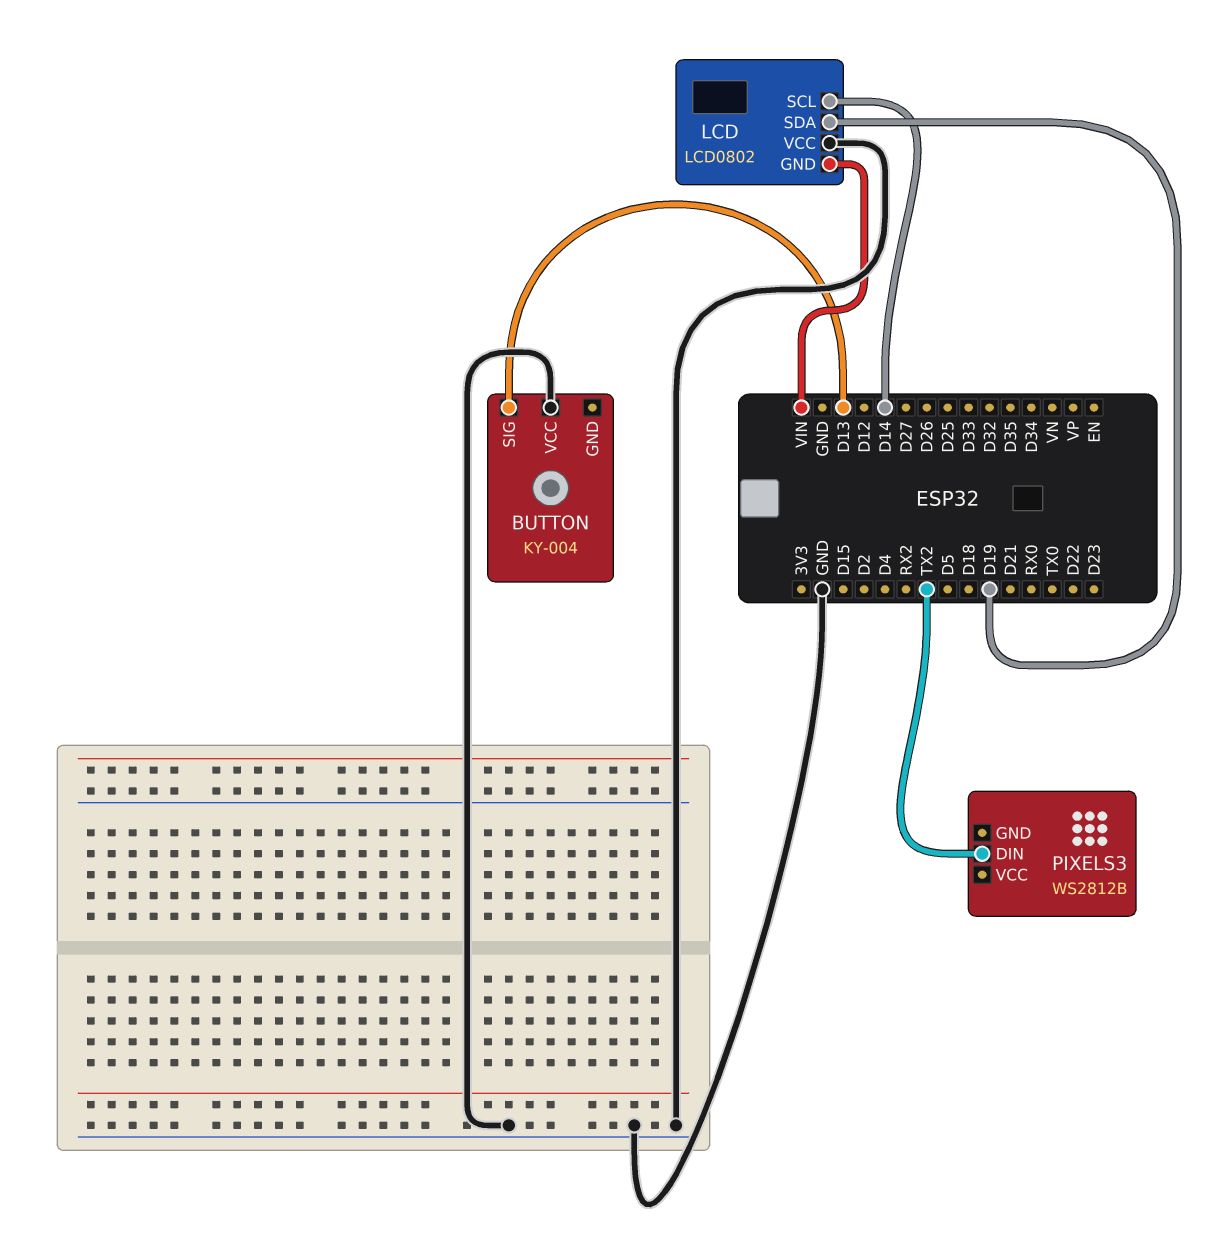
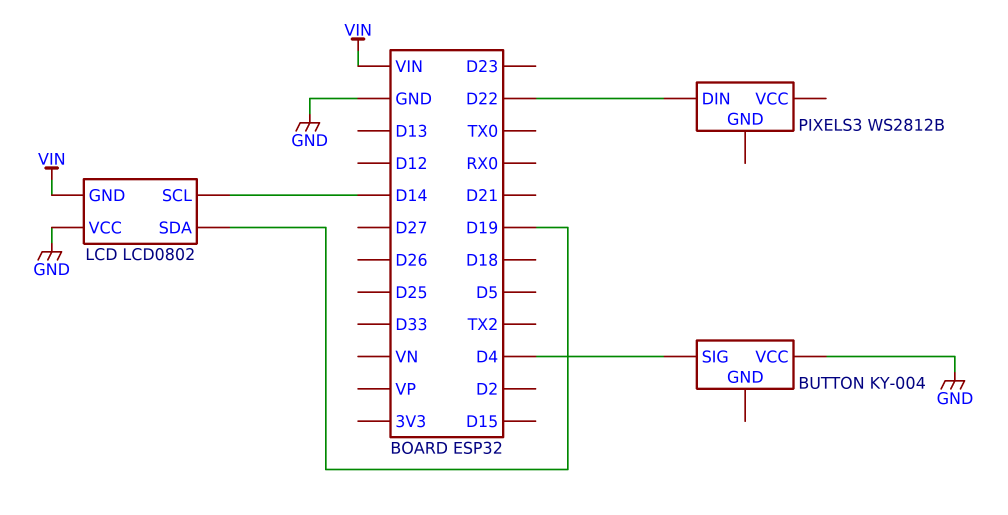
BUTTON pin SIG: D13 -> D4
PIXELS3 pin DIN: TX2 -> D22

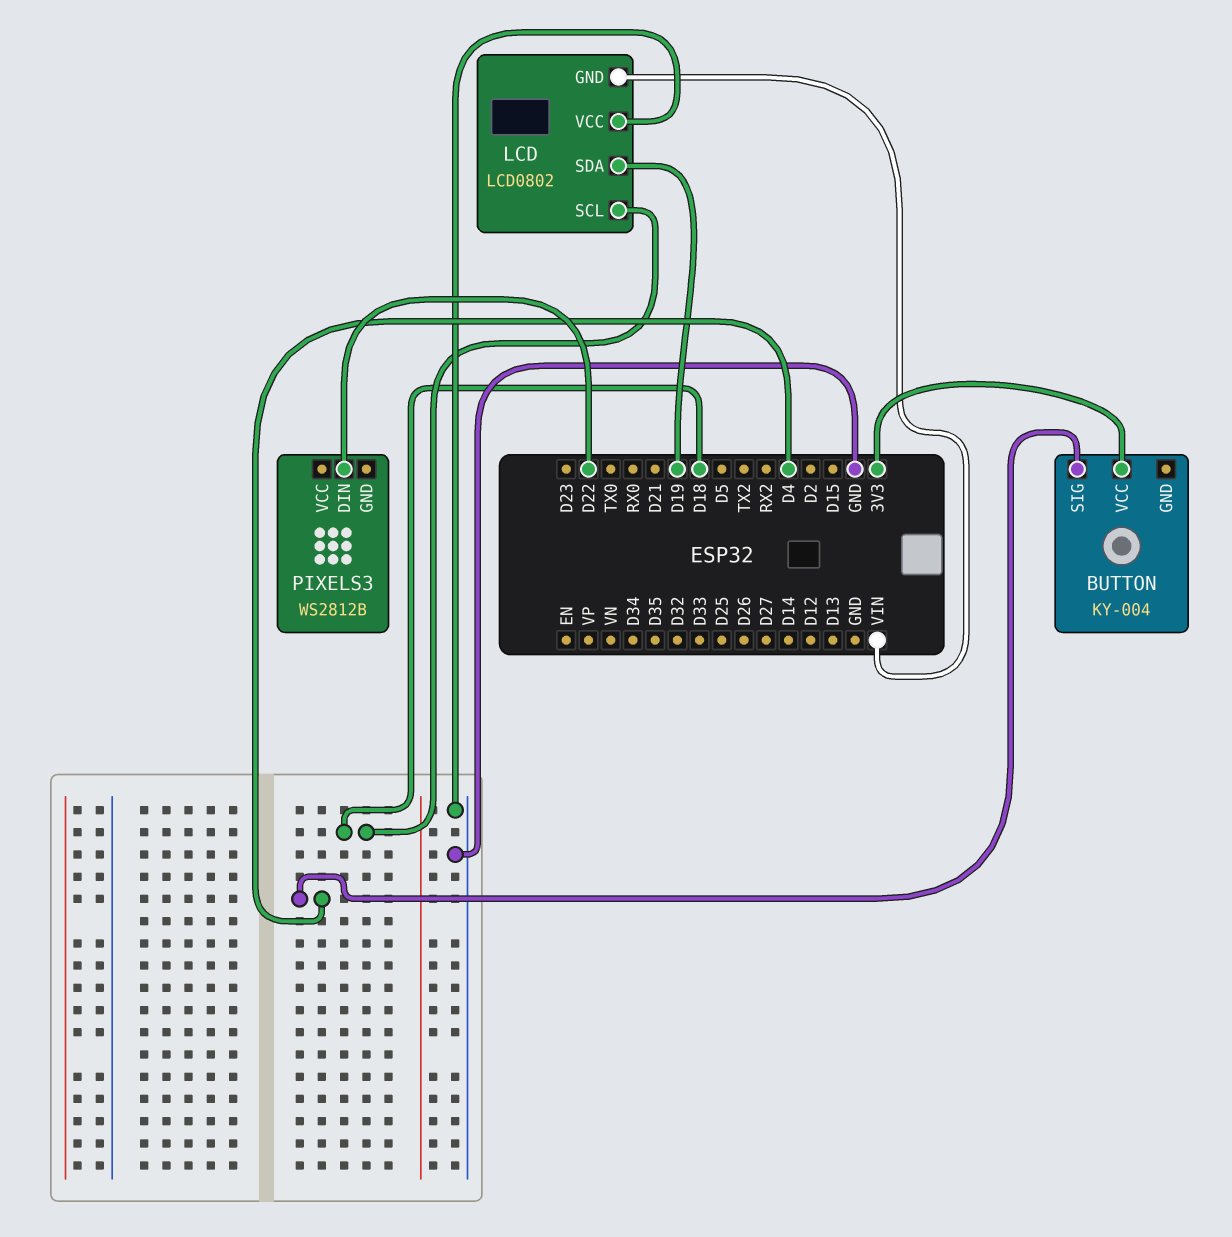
BUTTON pin VCC: GND -> 3V3
LCD pin SCL: D14 -> D18

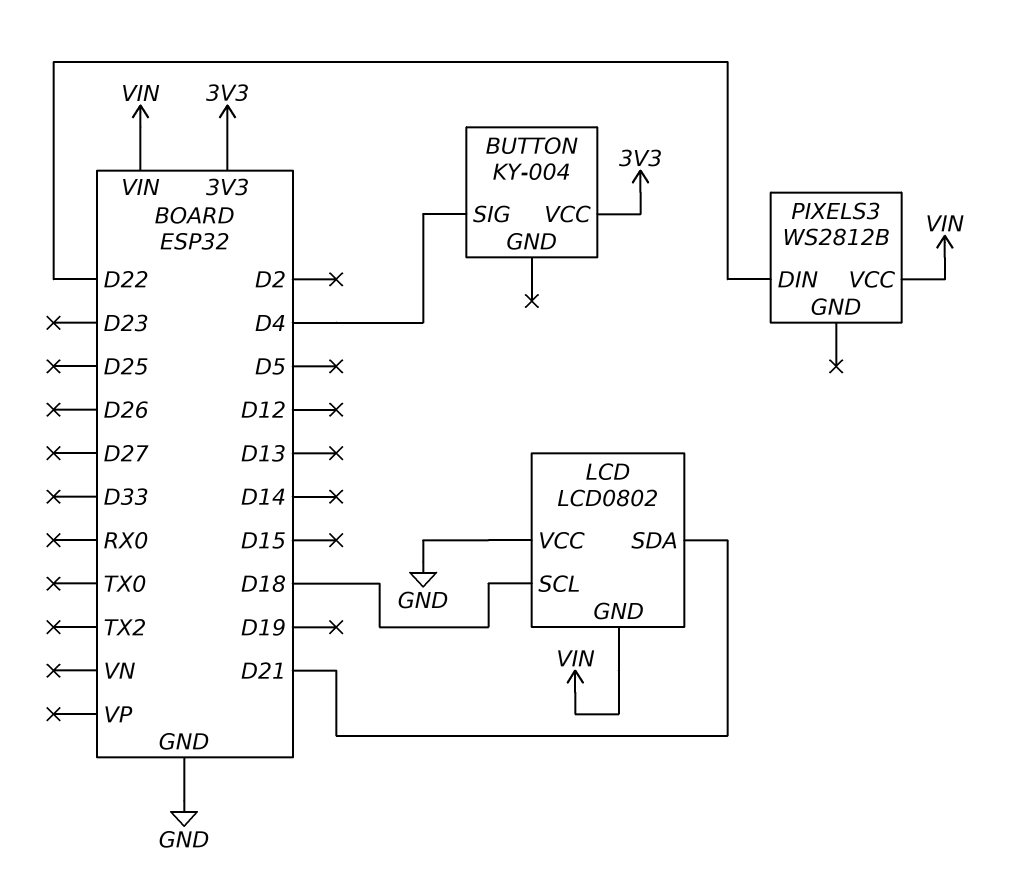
LCD pin SDA: D19 -> D21
PIXELS3 pin VCC: none -> VIN

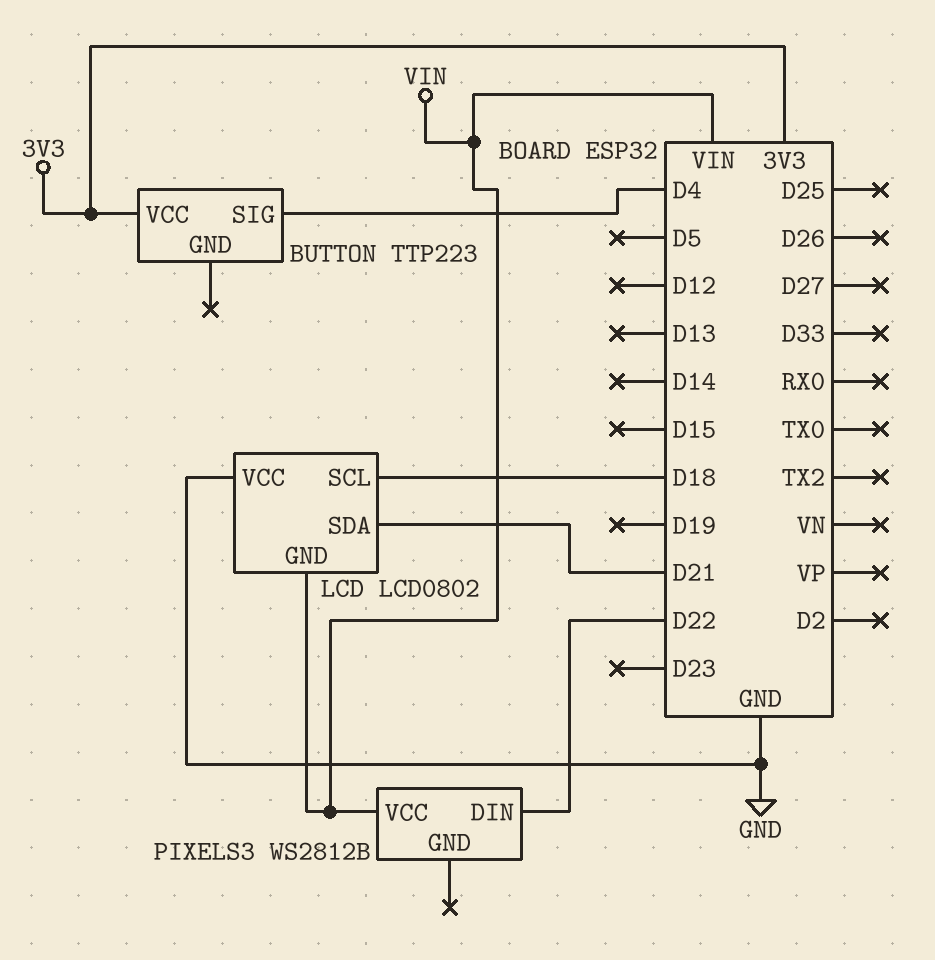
BUTTON: KY-004 -> TTP223

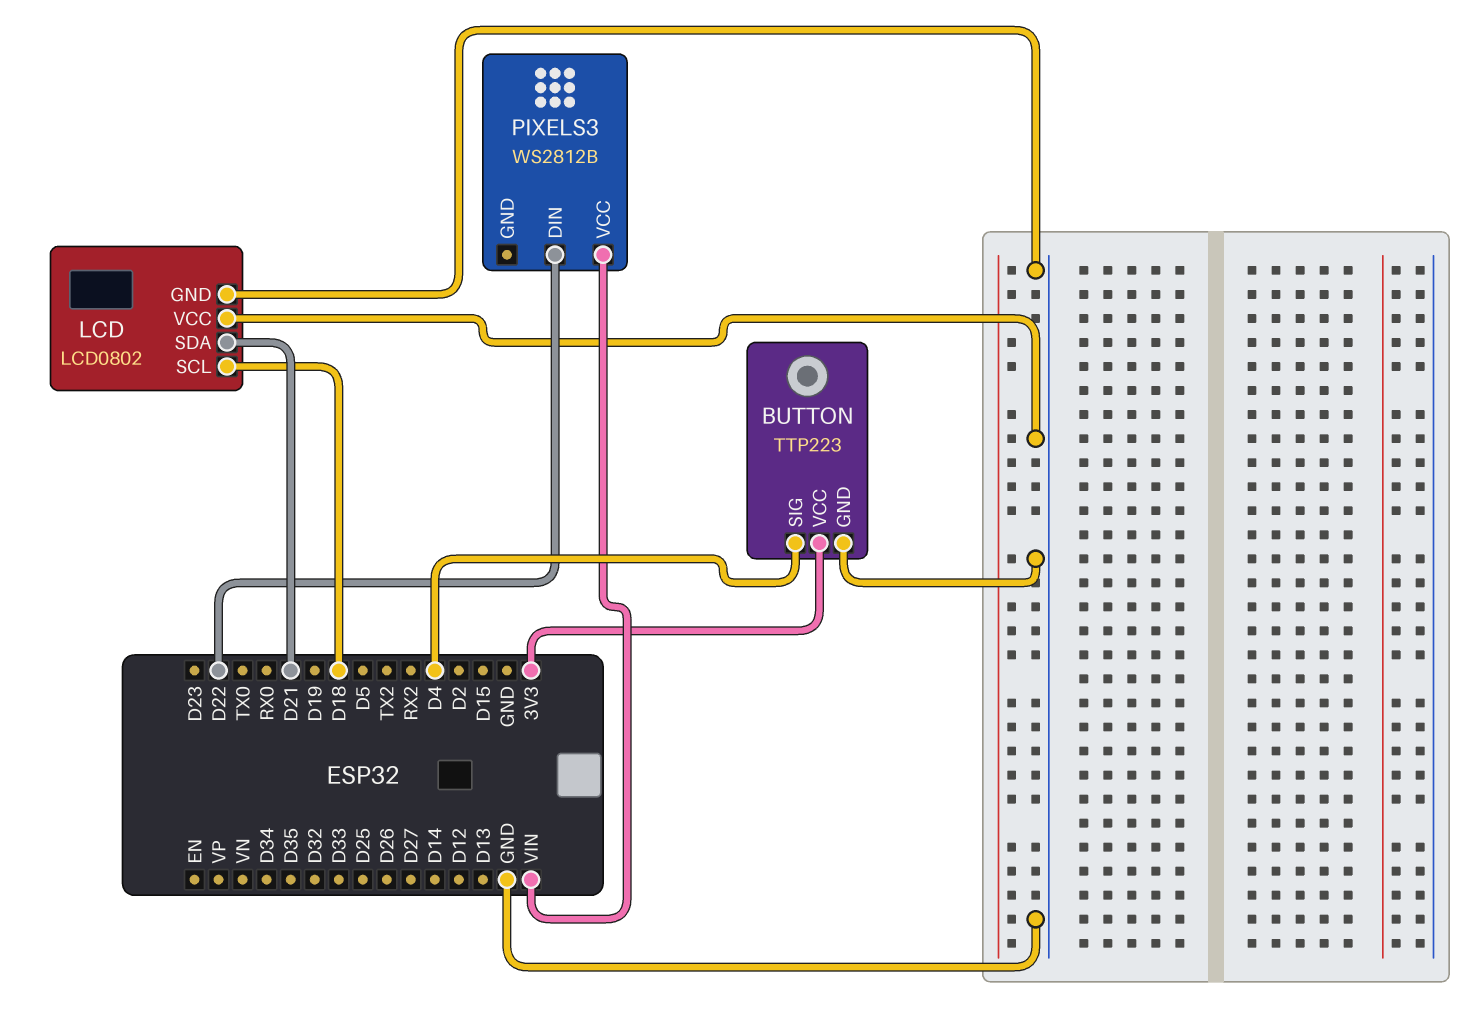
BUTTON pin GND: none -> GND
LCD pin GND: VIN -> GND

